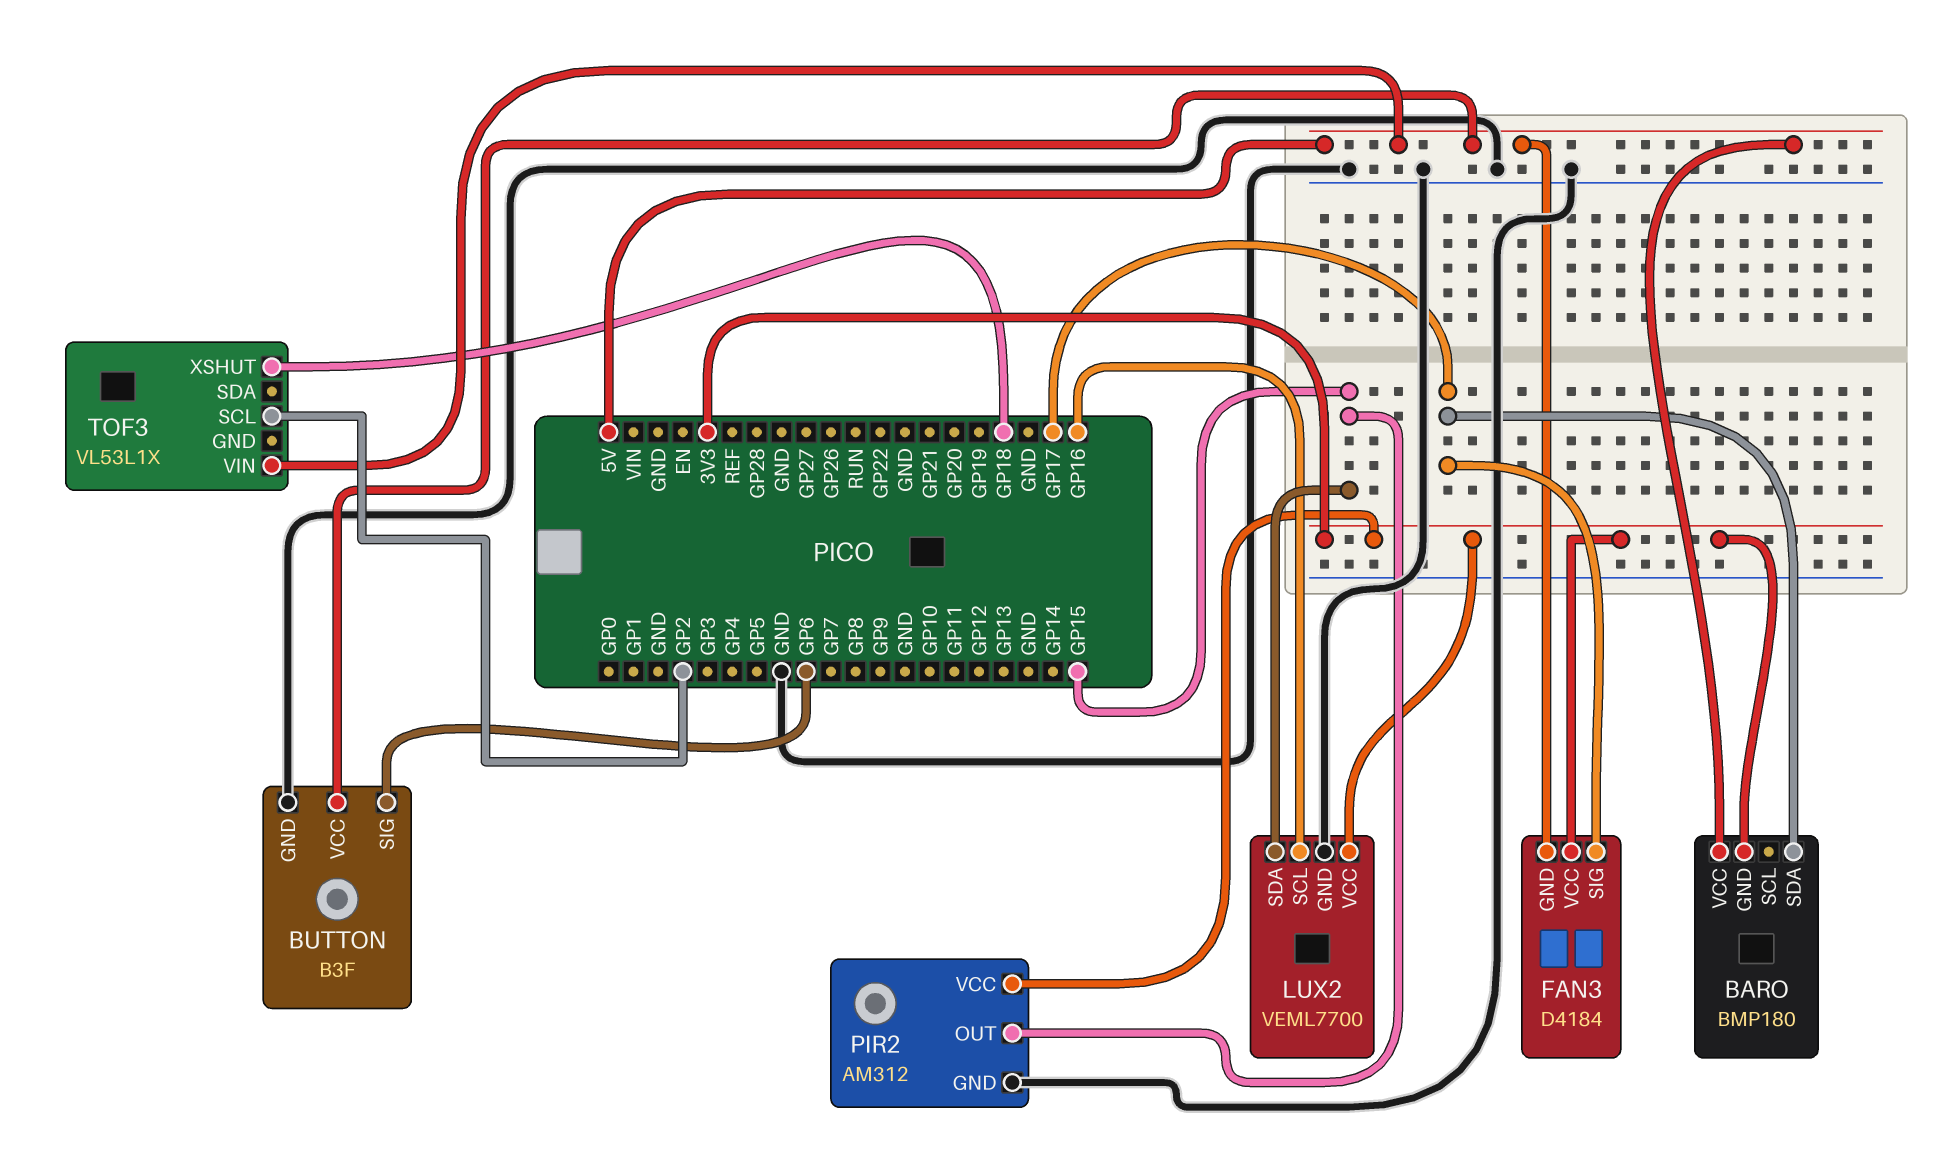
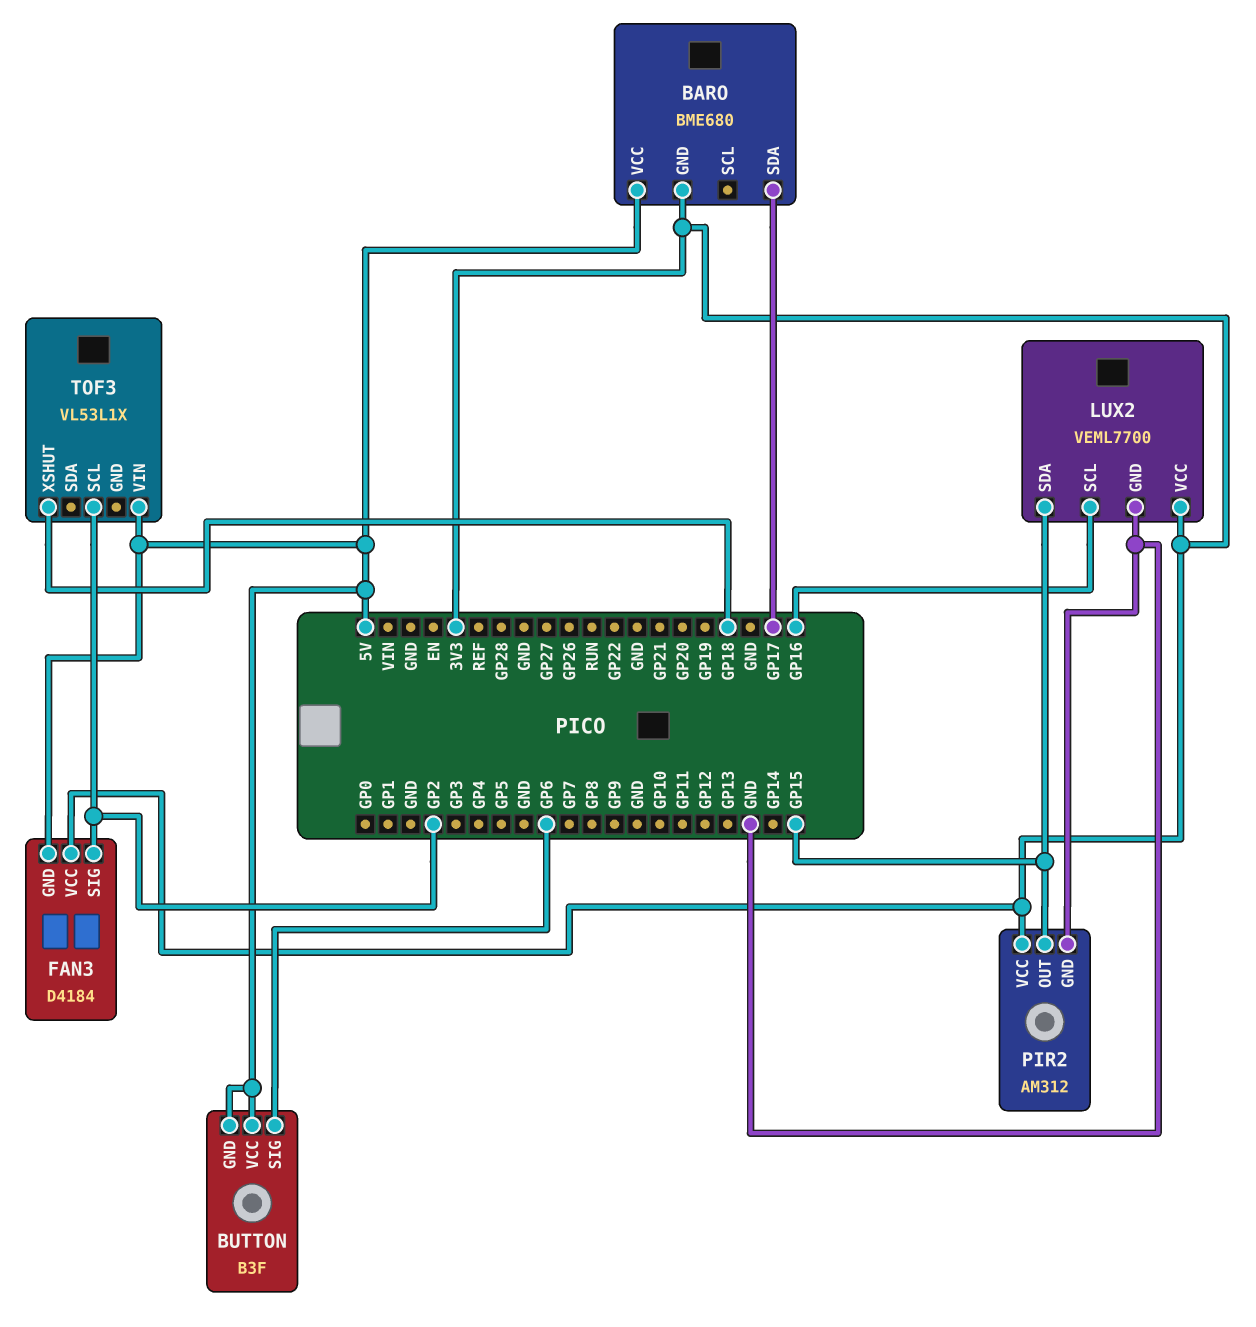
BARO: BMP180 -> BME680
BUTTON pin GND: GND -> 5V
FAN3 pin SIG: GP17 -> GP2

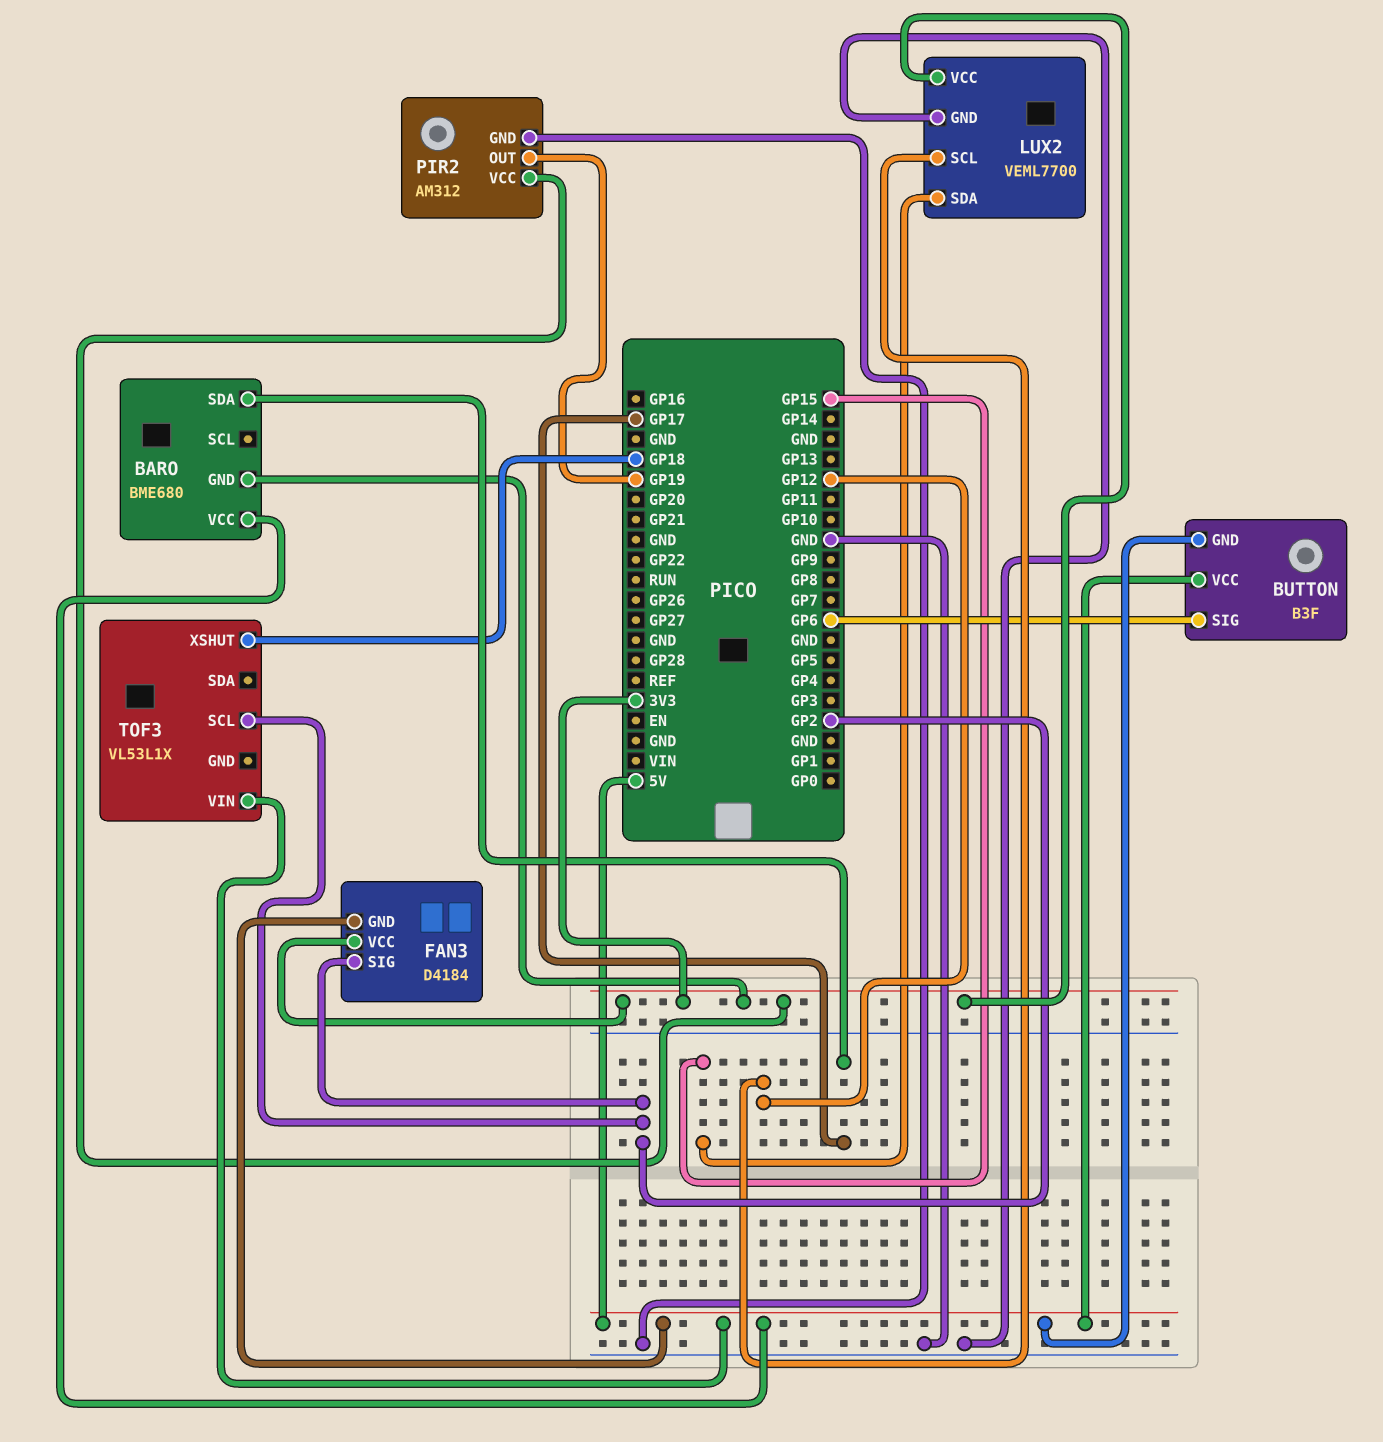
LUX2 pin SCL: GP16 -> GP12
PIR2 pin OUT: GP15 -> GP19

